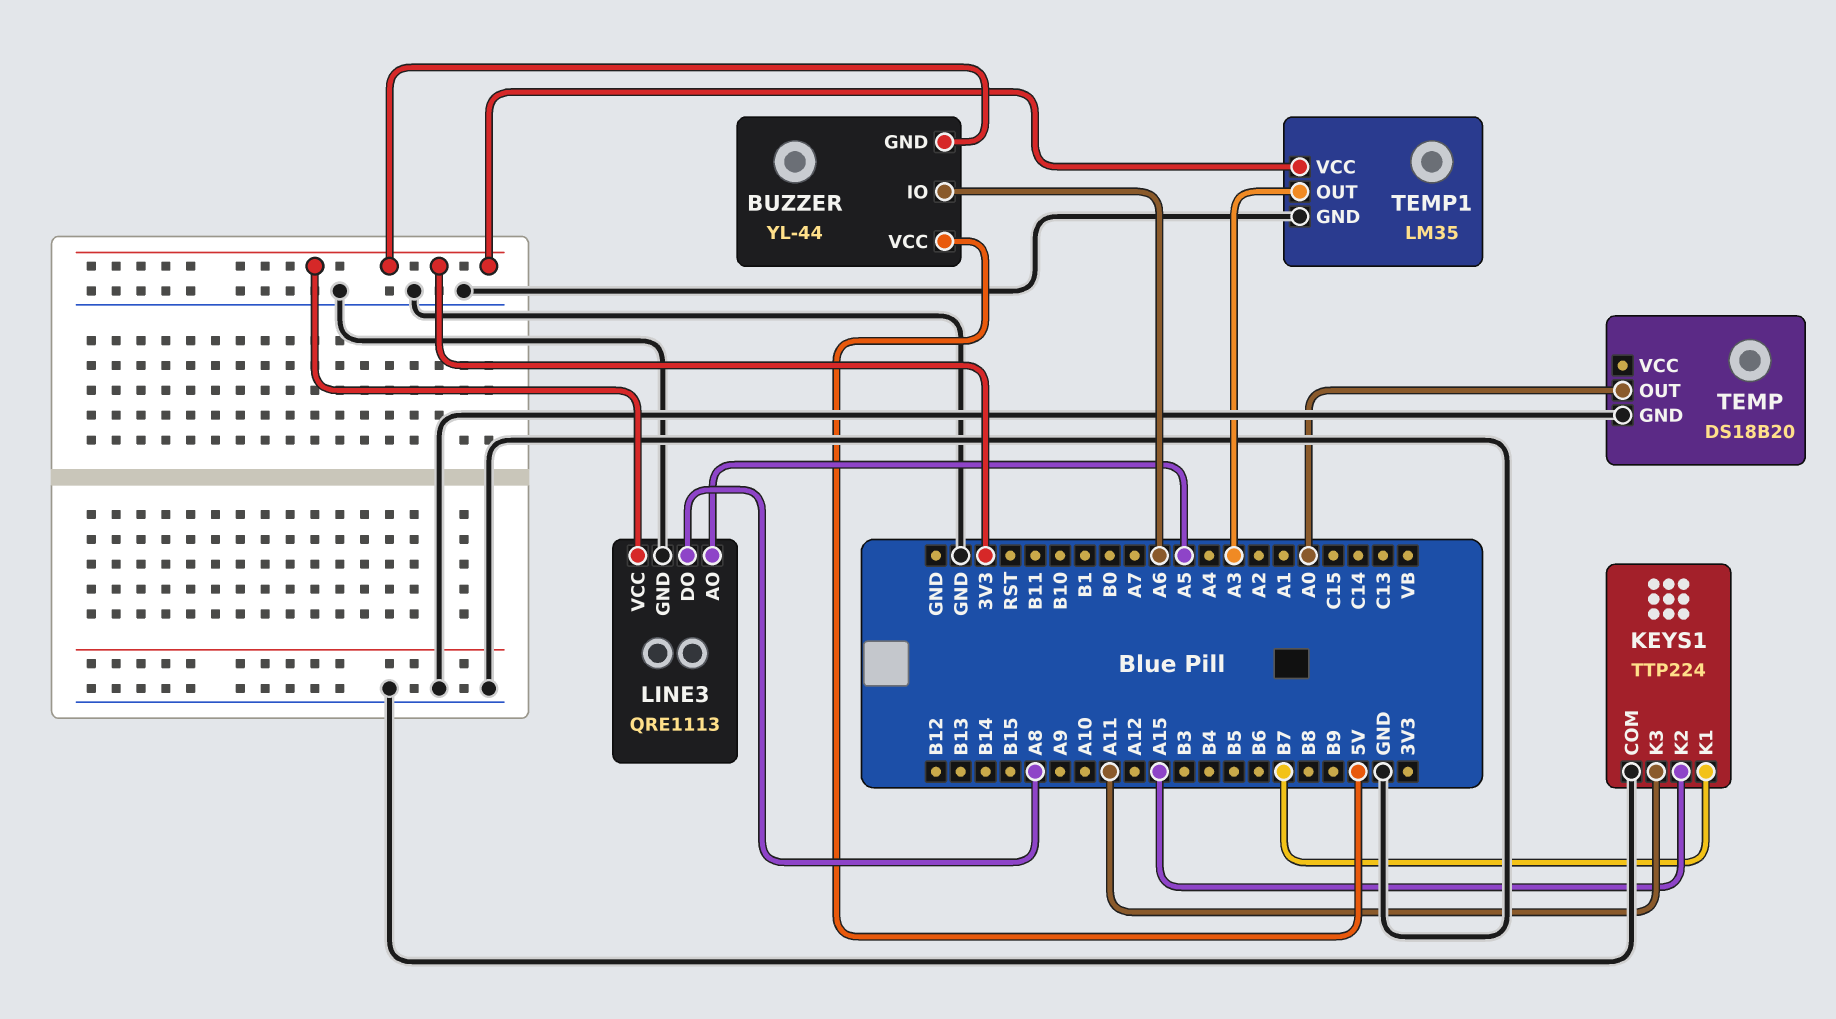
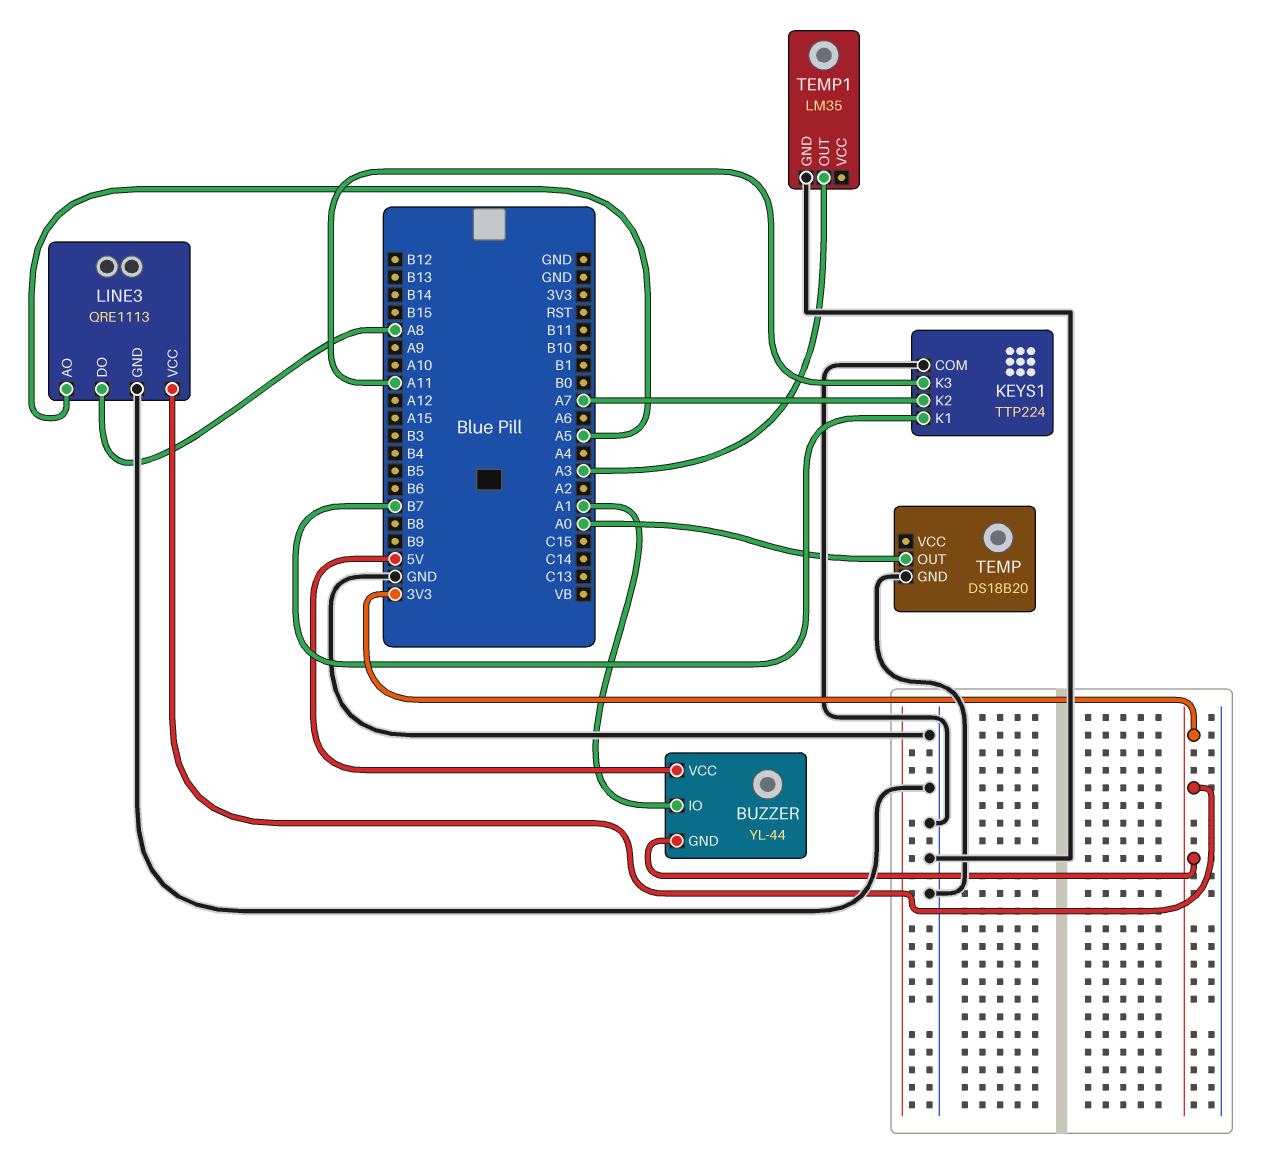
BUZZER pin IO: A6 -> A1
KEYS1 pin K2: A15 -> A7
TEMP1 pin VCC: 3V3 -> none

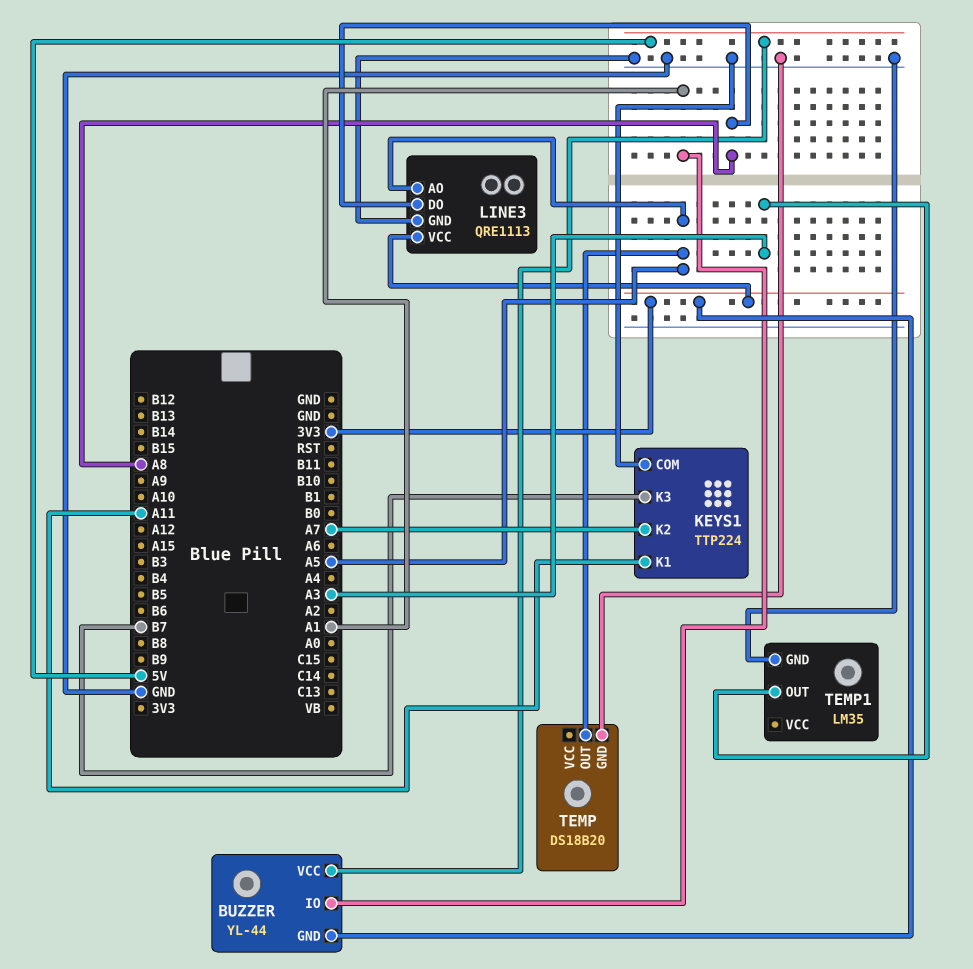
KEYS1 pin K1: B7 -> A11
KEYS1 pin K3: A11 -> B7
TEMP pin OUT: A0 -> A5

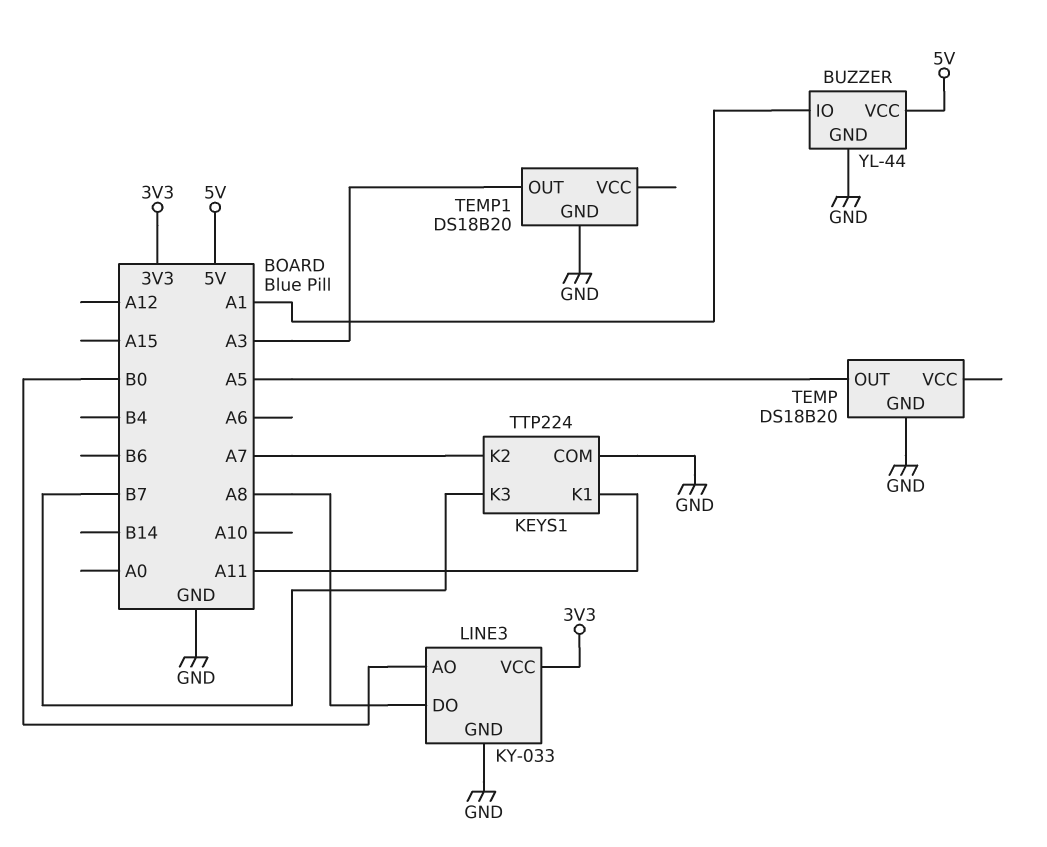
BUZZER pin GND: 3V3 -> GND
LINE3: QRE1113 -> KY-033
LINE3 pin AO: A5 -> B0
TEMP1: LM35 -> DS18B20

